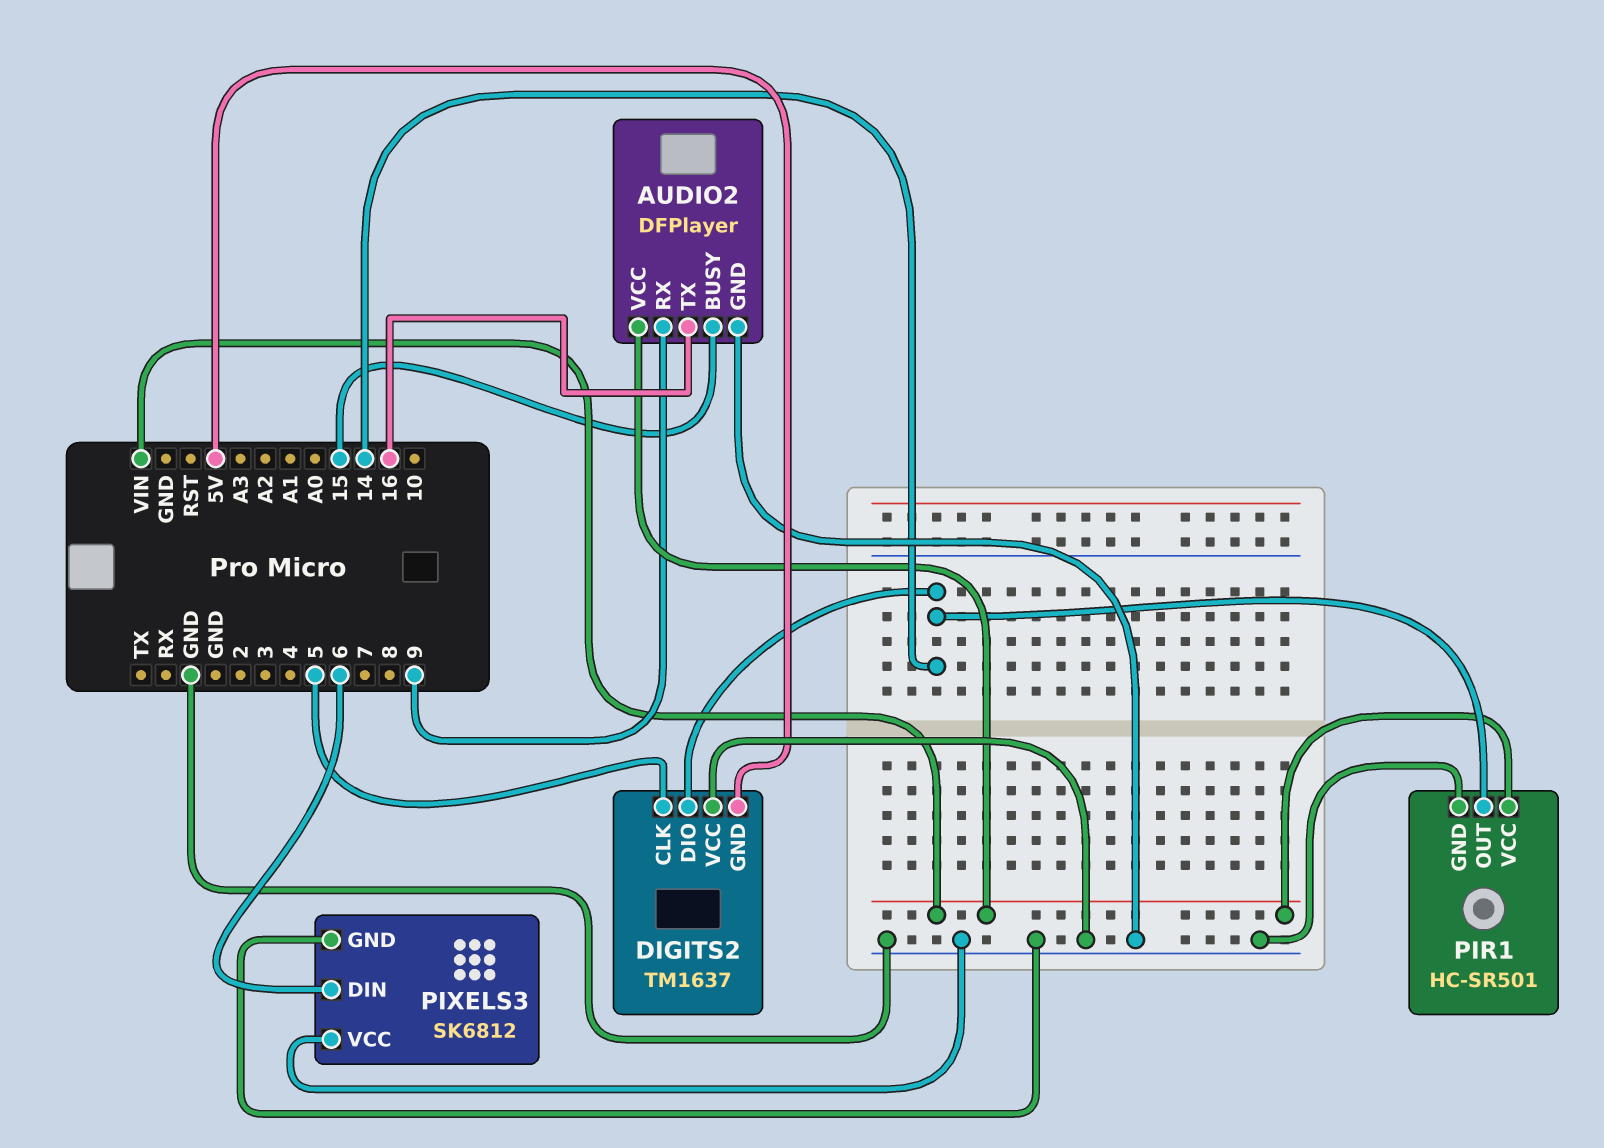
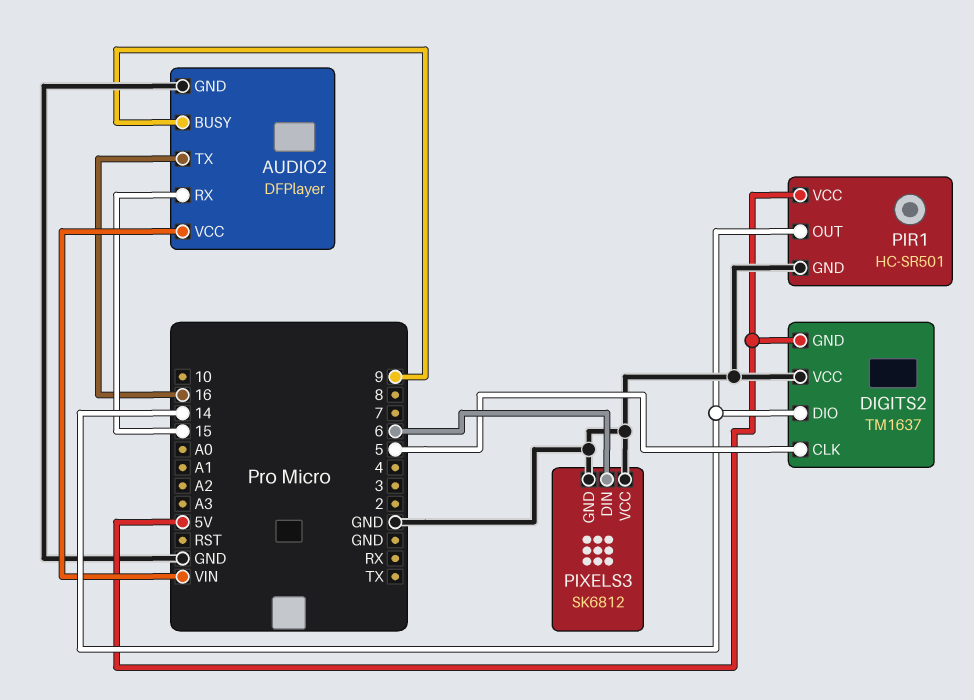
AUDIO2 pin BUSY: 15 -> 9
AUDIO2 pin RX: 9 -> 15
PIR1 pin VCC: VIN -> 5V

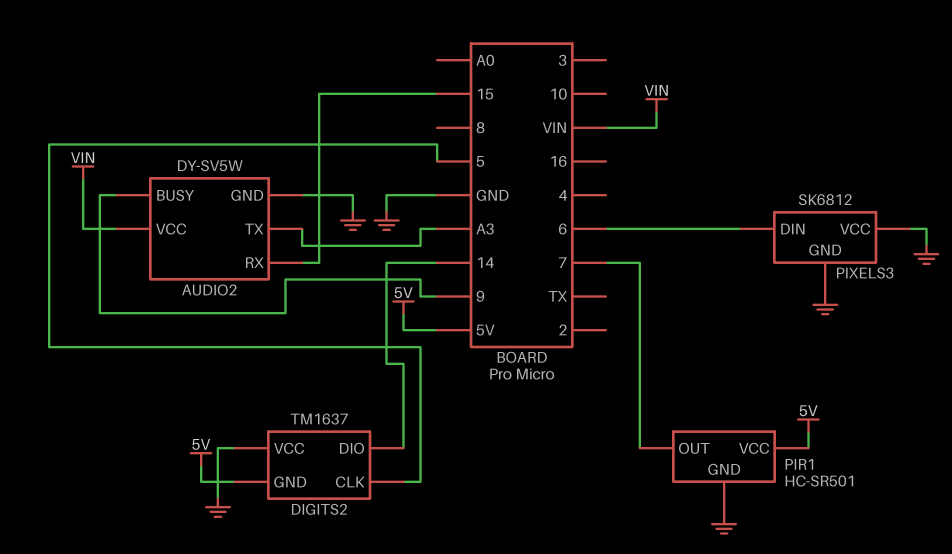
AUDIO2: DFPlayer -> DY-SV5W
AUDIO2 pin TX: 16 -> A3
PIR1 pin OUT: 14 -> 7

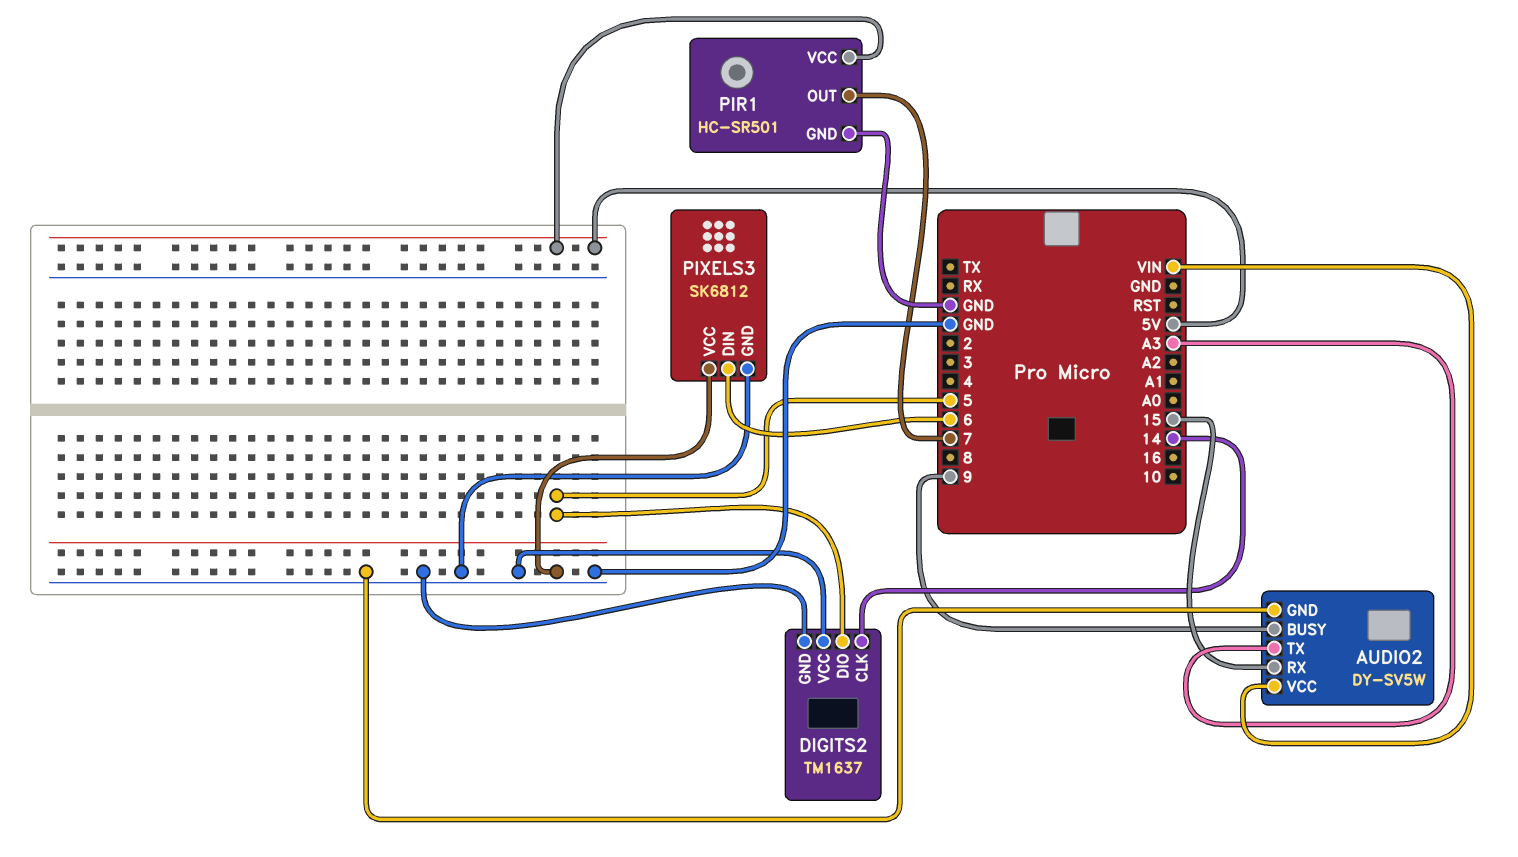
DIGITS2 pin CLK: 5 -> 14
DIGITS2 pin DIO: 14 -> 5
DIGITS2 pin GND: 5V -> GND

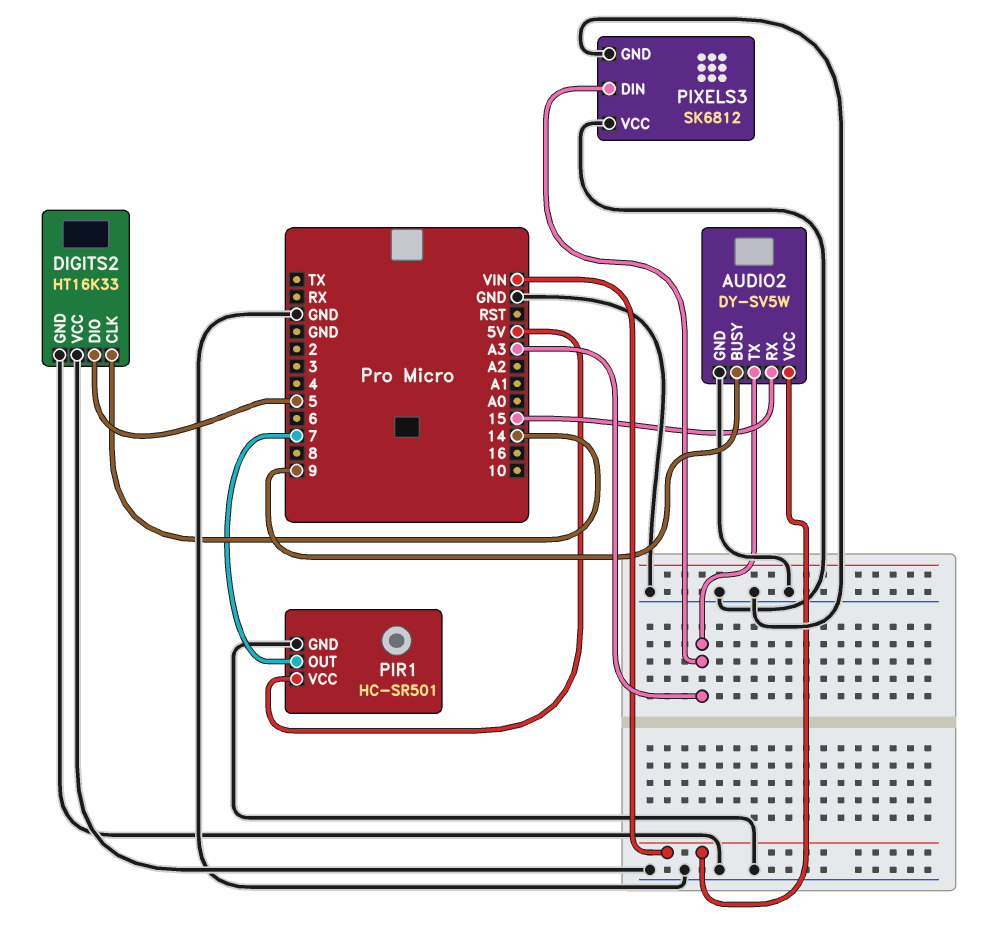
DIGITS2: TM1637 -> HT16K33
PIXELS3 pin DIN: 6 -> A3

